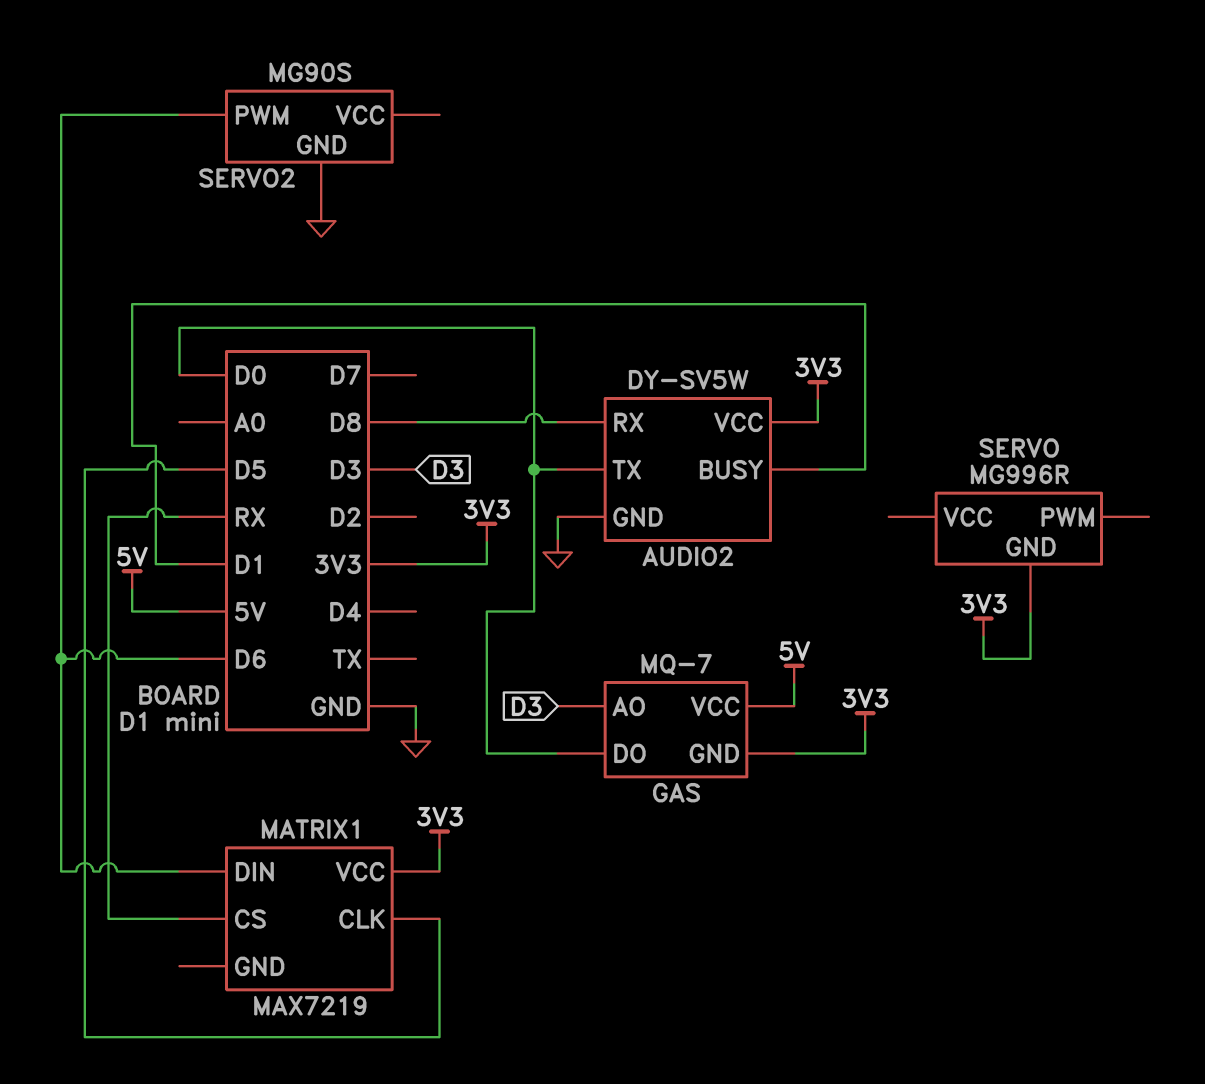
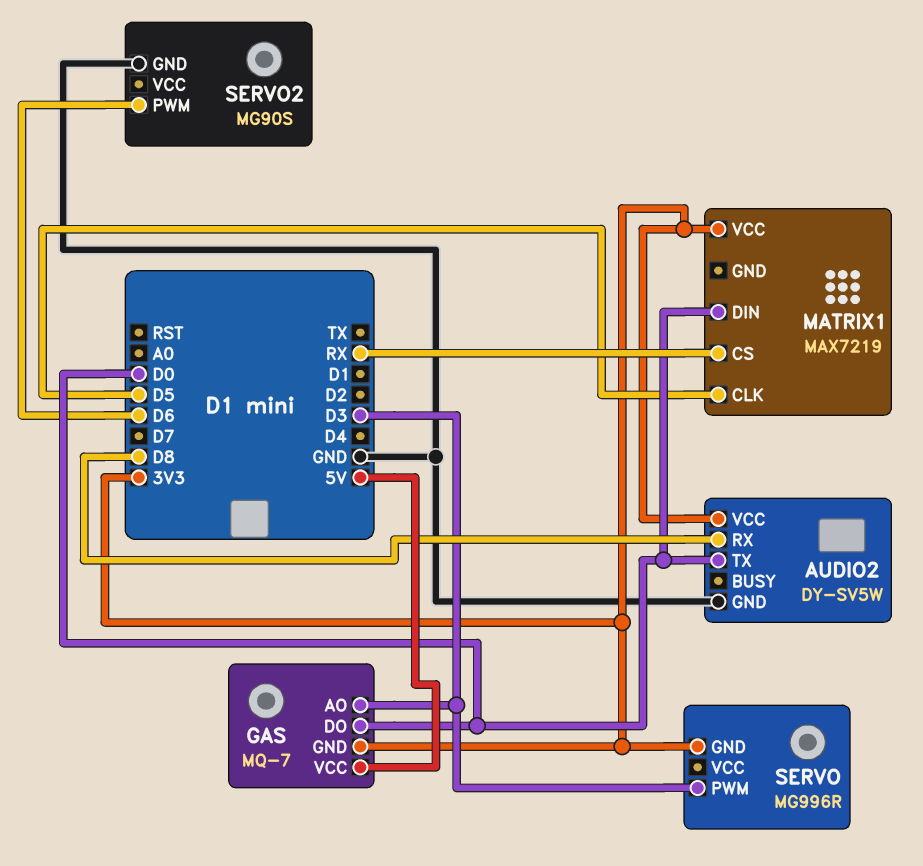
AUDIO2 pin BUSY: D1 -> none
MATRIX1 pin DIN: D6 -> D0
SERVO pin PWM: none -> D3

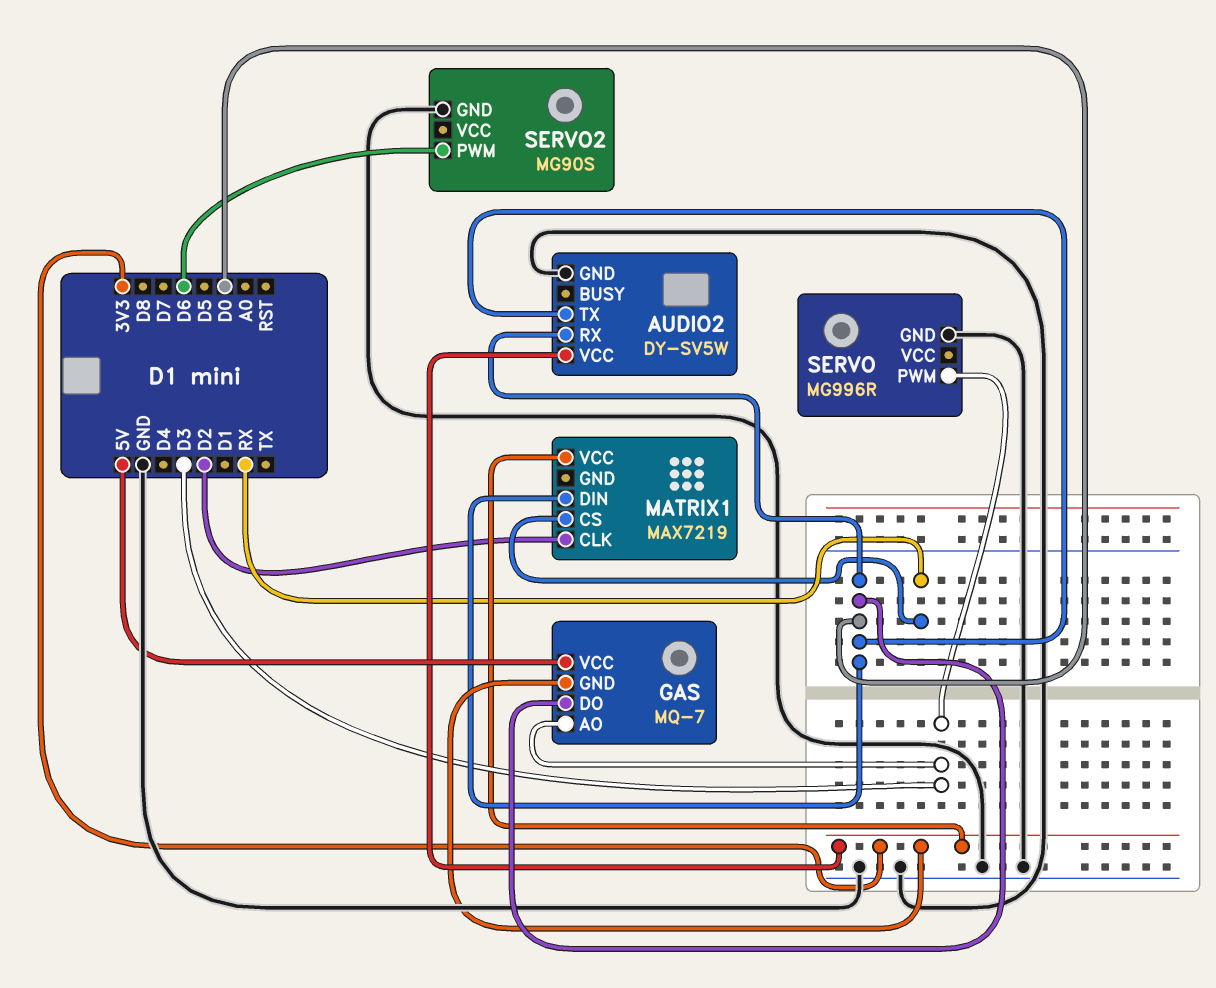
AUDIO2 pin RX: D8 -> D0
MATRIX1 pin CLK: D5 -> D2
SERVO pin GND: 3V3 -> GND

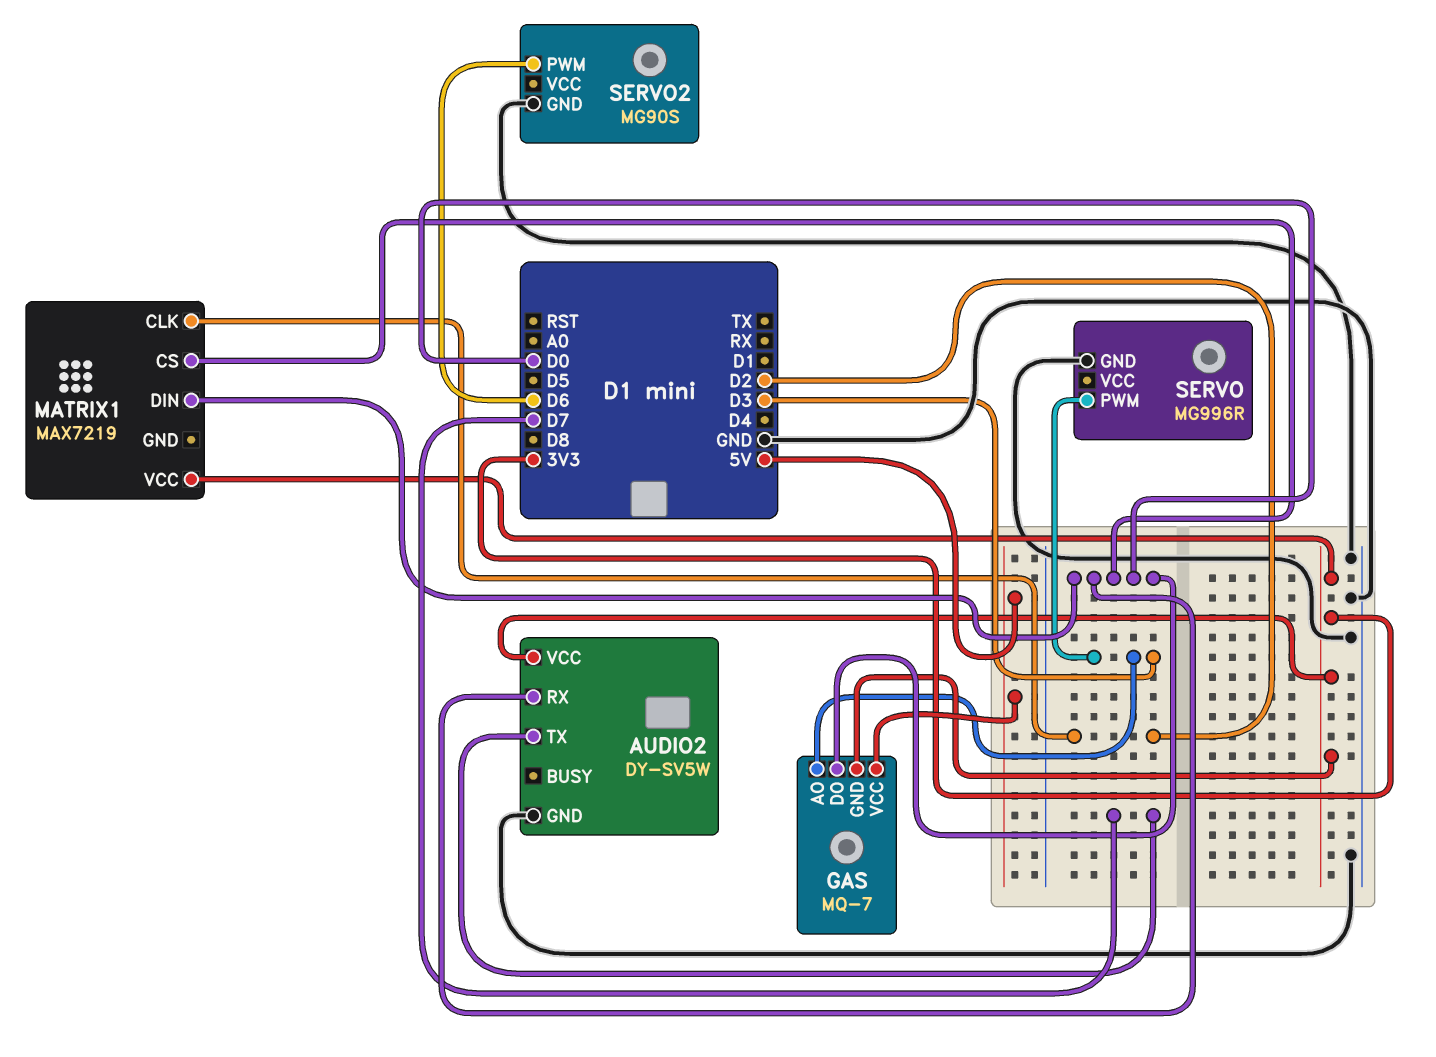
AUDIO2 pin TX: D0 -> D7
MATRIX1 pin CS: RX -> D0

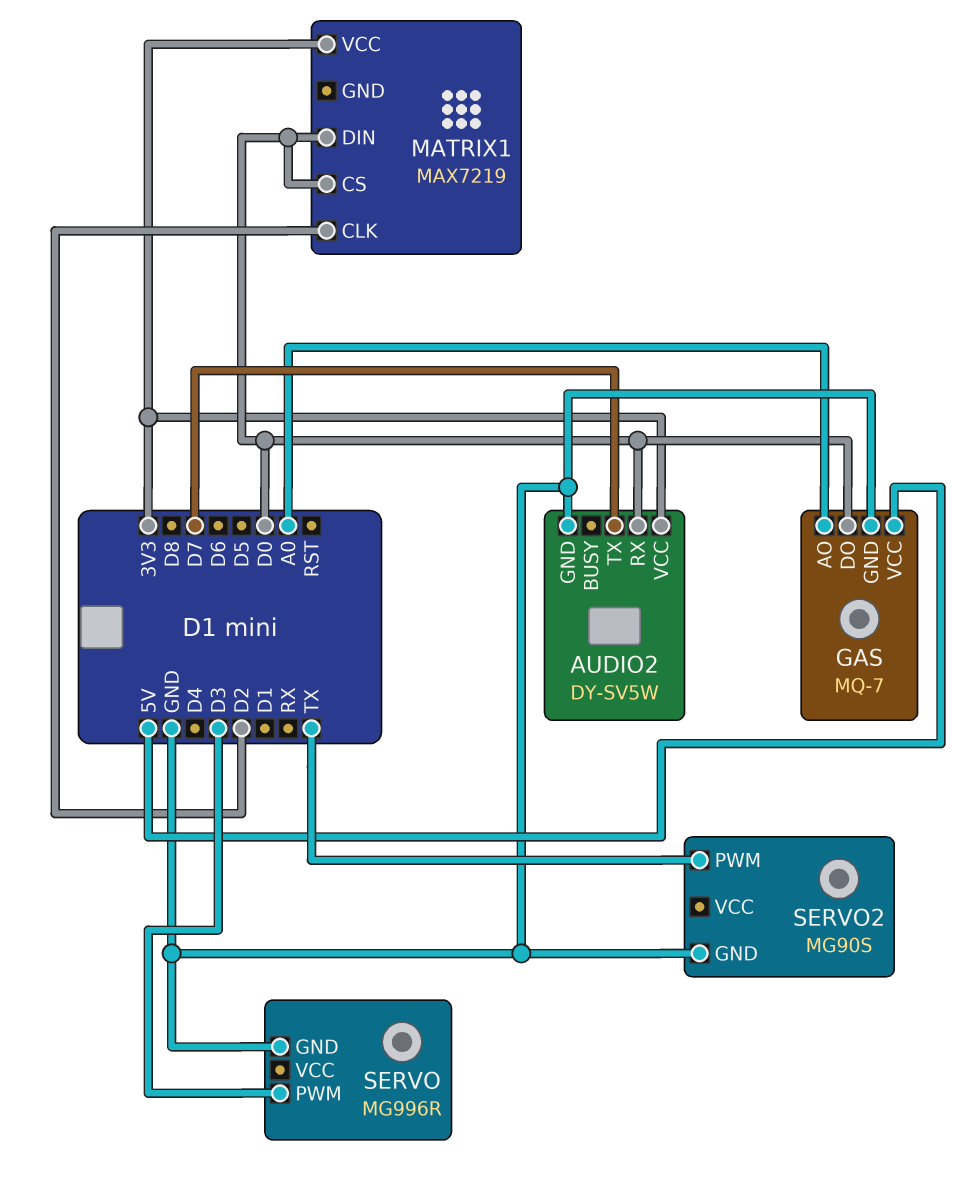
GAS pin AO: D3 -> A0
GAS pin GND: 3V3 -> GND
SERVO2 pin PWM: D6 -> TX

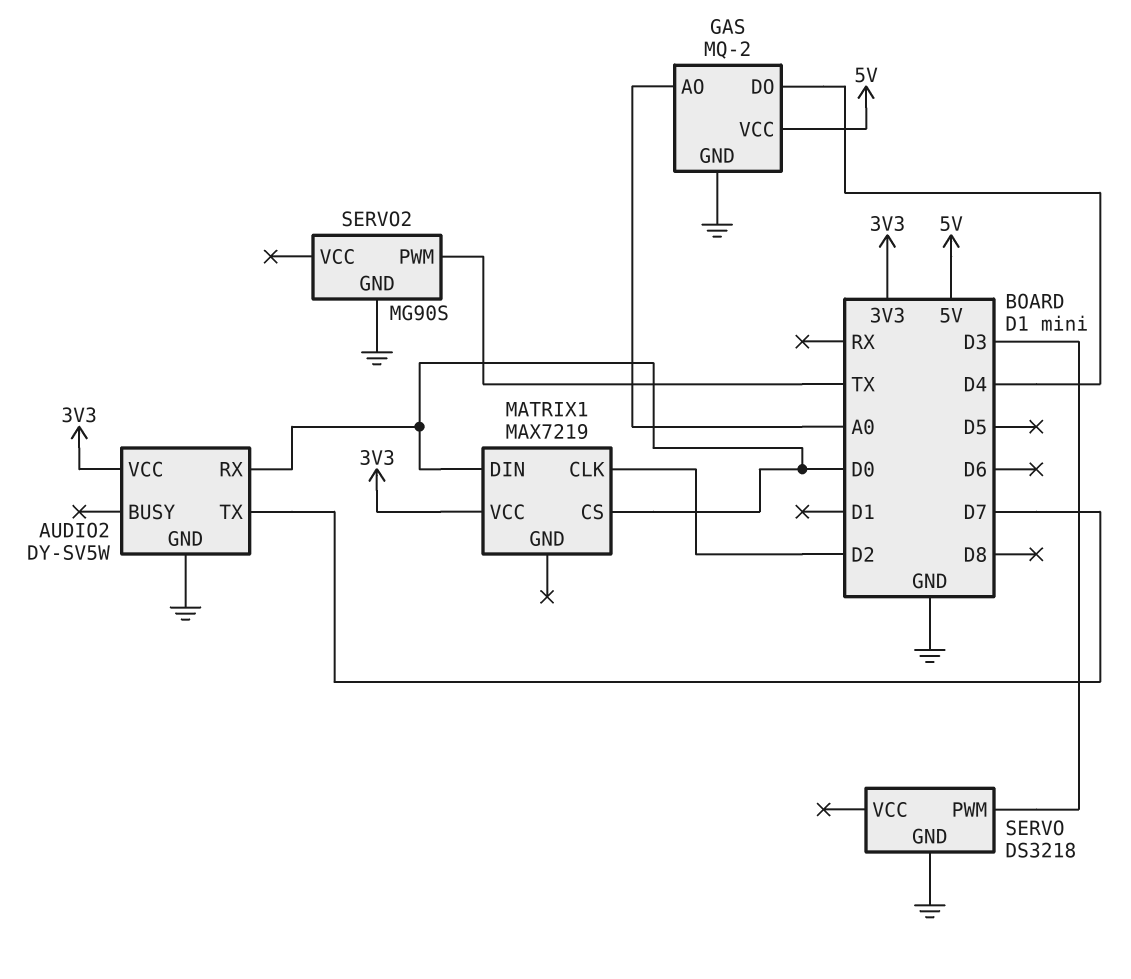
GAS: MQ-7 -> MQ-2
GAS pin DO: D0 -> D4
SERVO: MG996R -> DS3218

